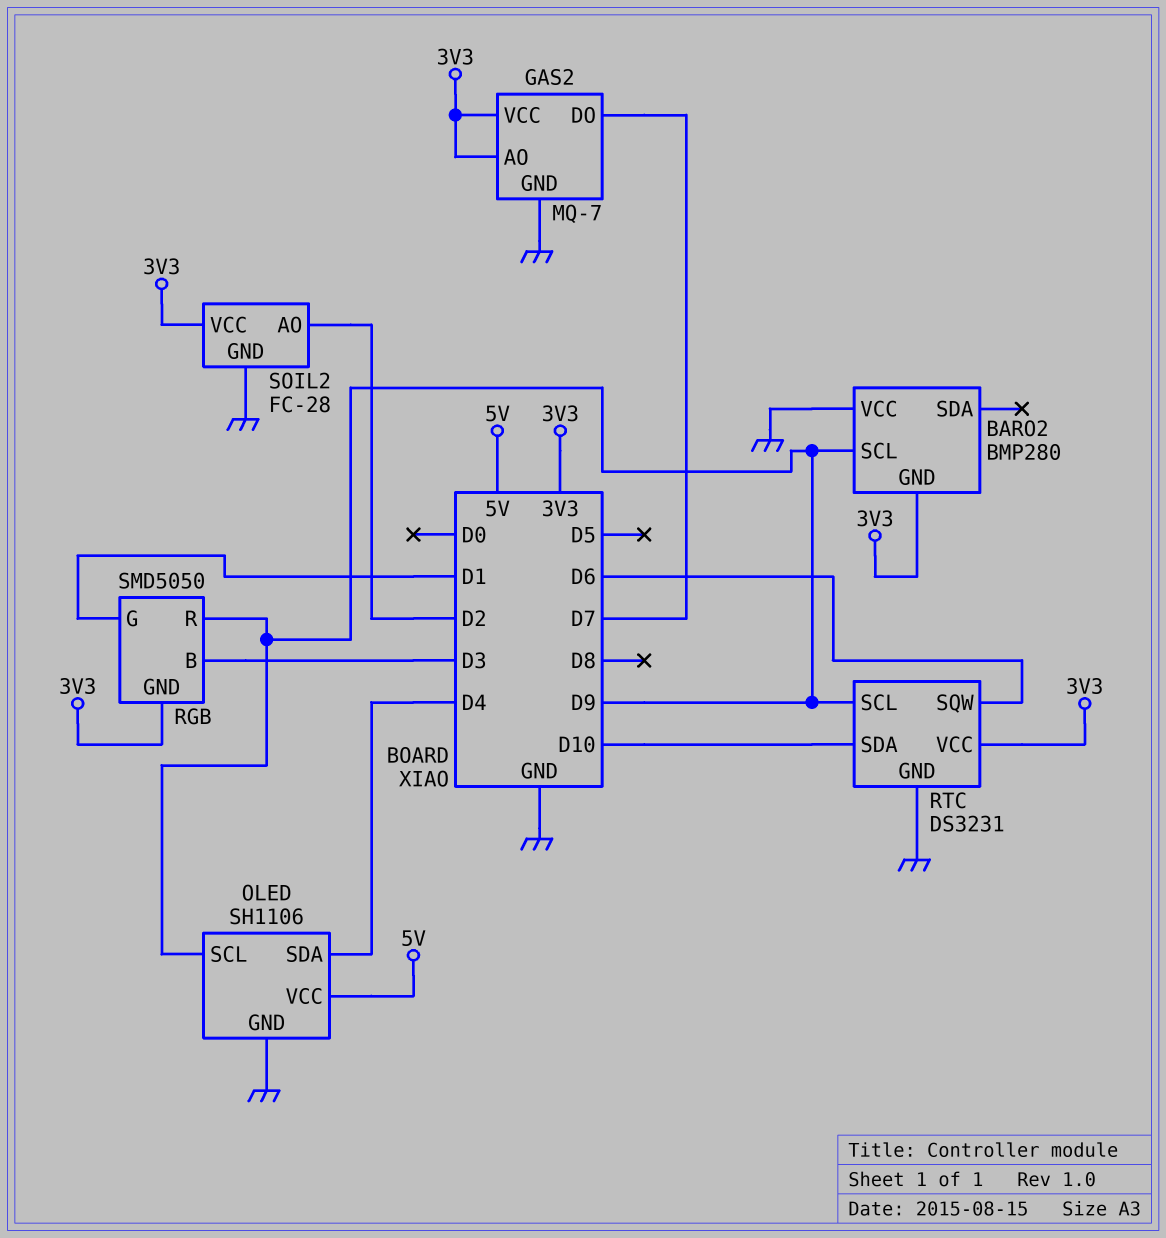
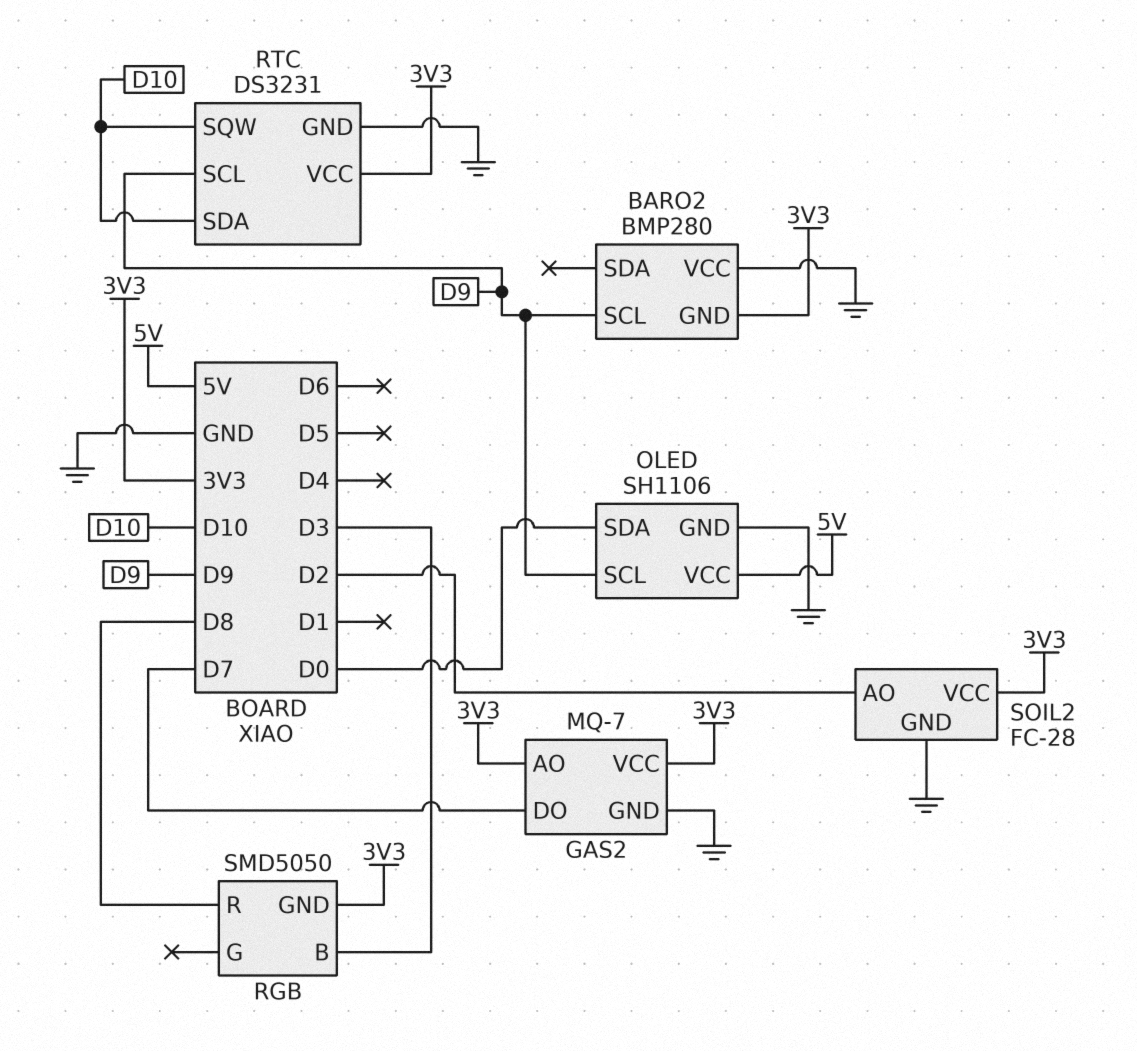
OLED pin SDA: D4 -> D0
RGB pin G: D1 -> none
RGB pin R: D9 -> D8
RTC pin SQW: D6 -> D10

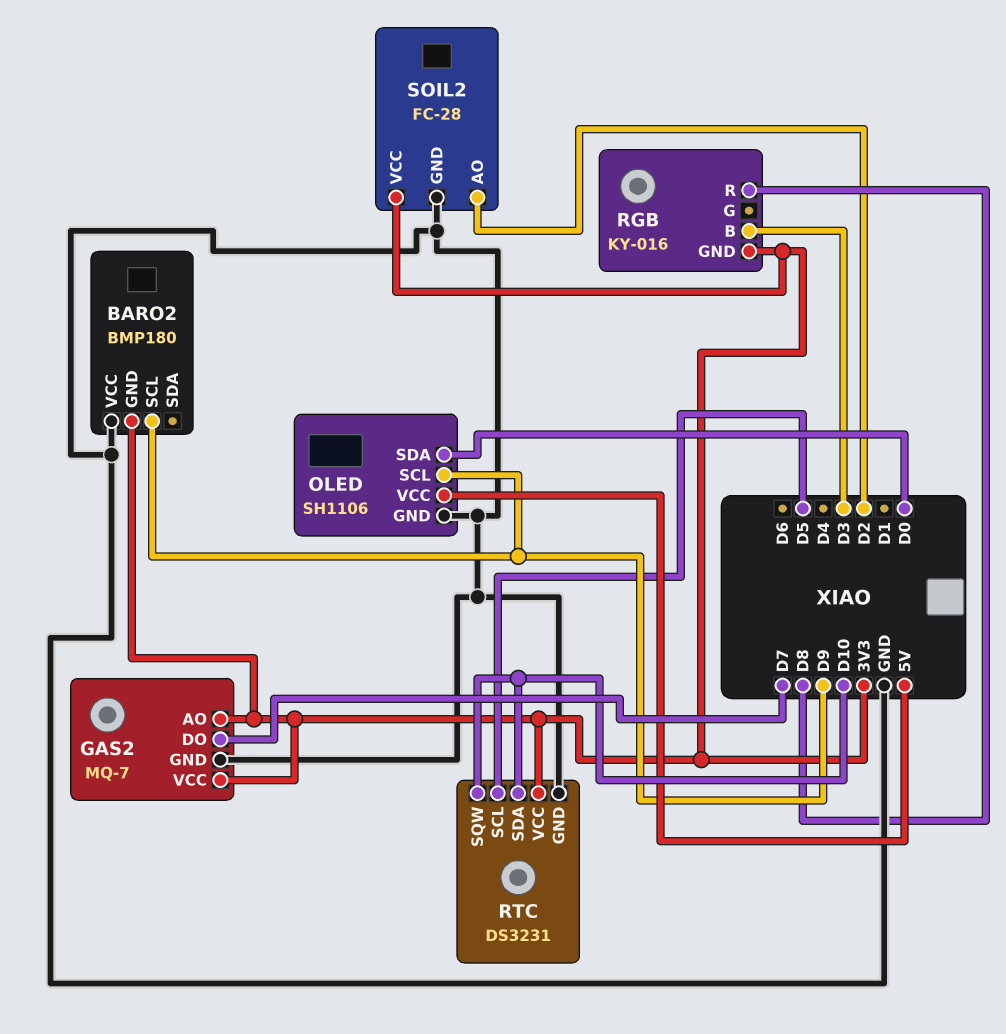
BARO2: BMP280 -> BMP180
RGB: SMD5050 -> KY-016
RTC pin SCL: D9 -> D5

